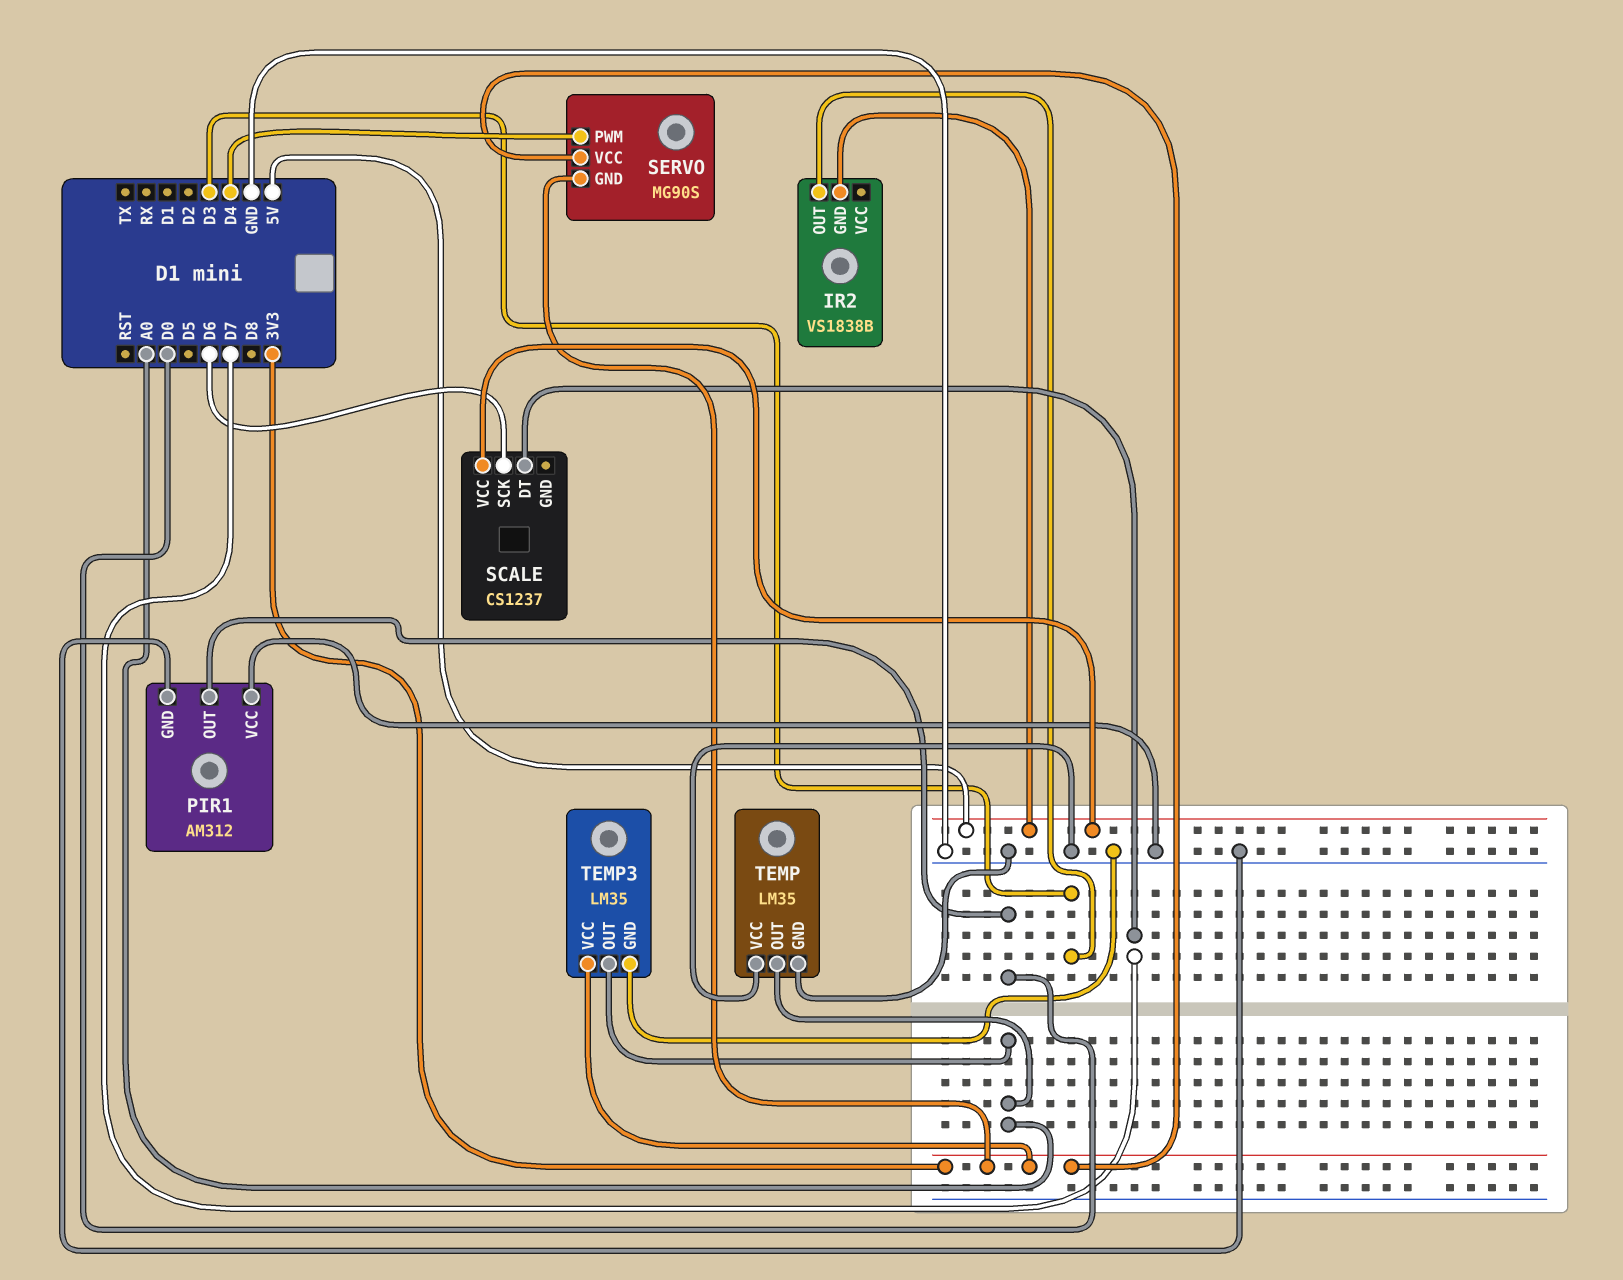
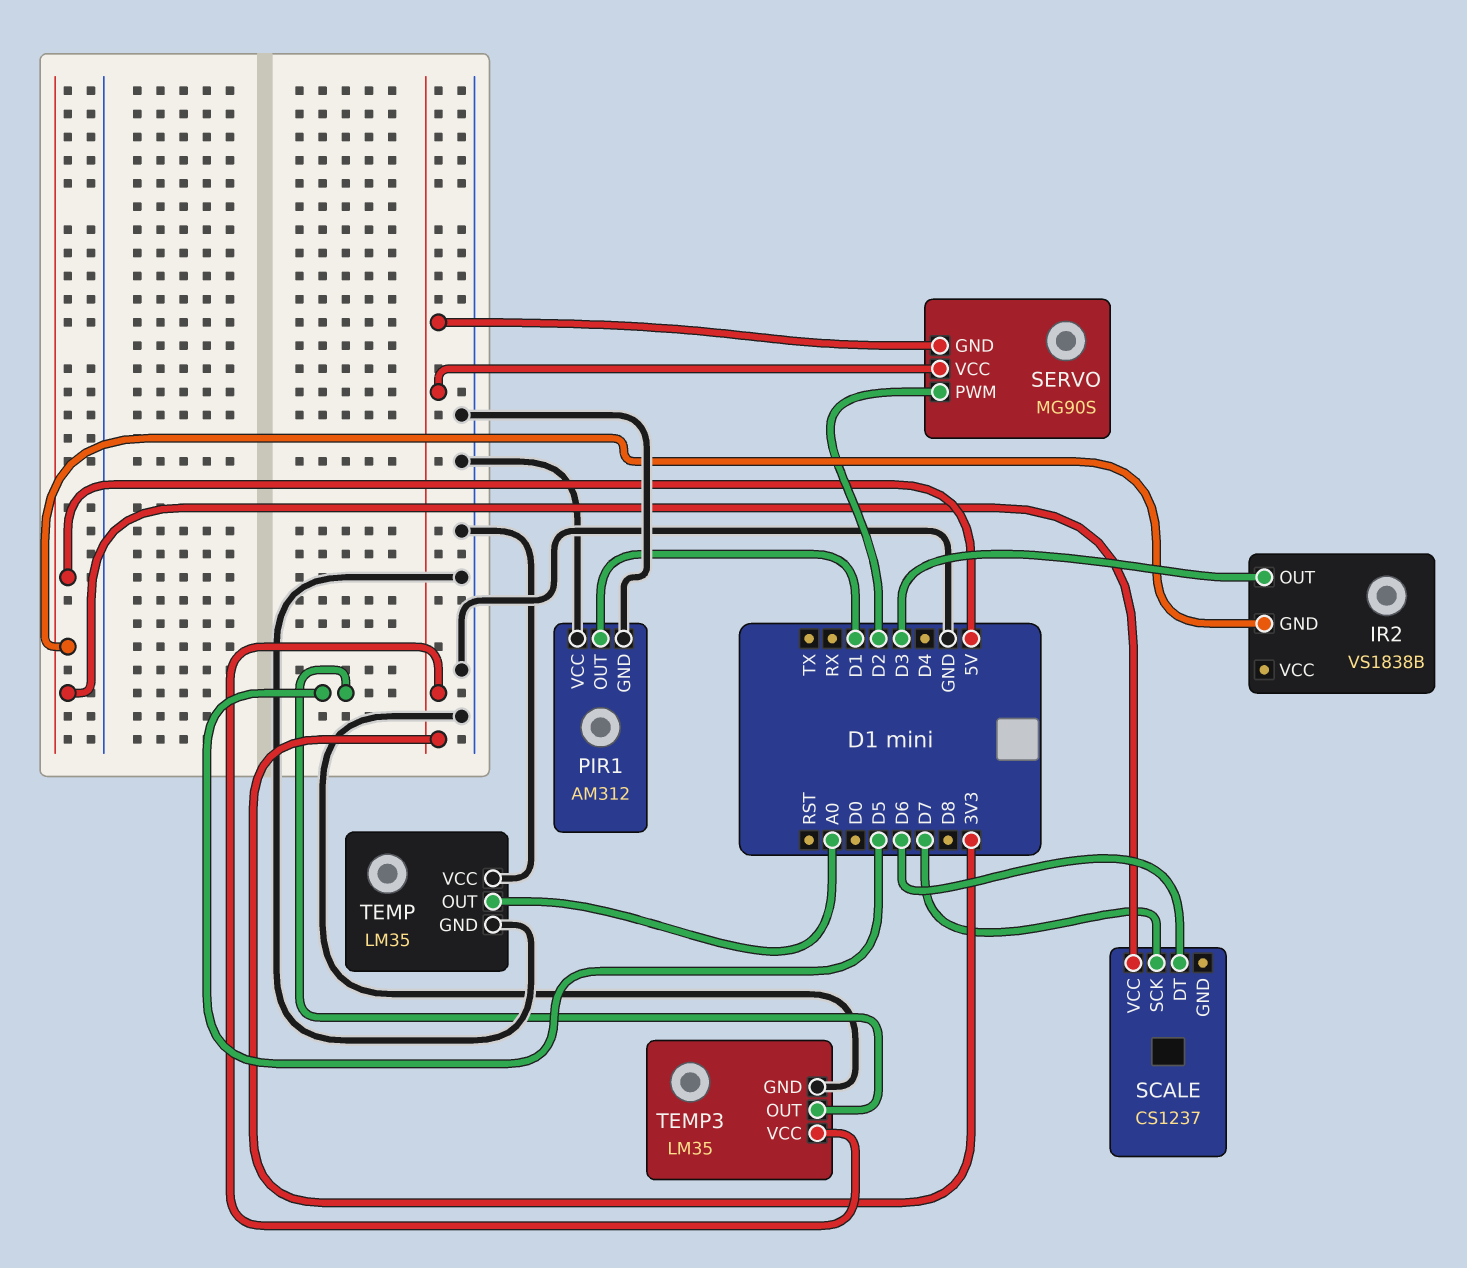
PIR1 pin OUT: D0 -> D1
SCALE pin DT: D7 -> D6
SCALE pin SCK: D6 -> D7
SERVO pin PWM: D4 -> D2
TEMP3 pin OUT: A0 -> D5

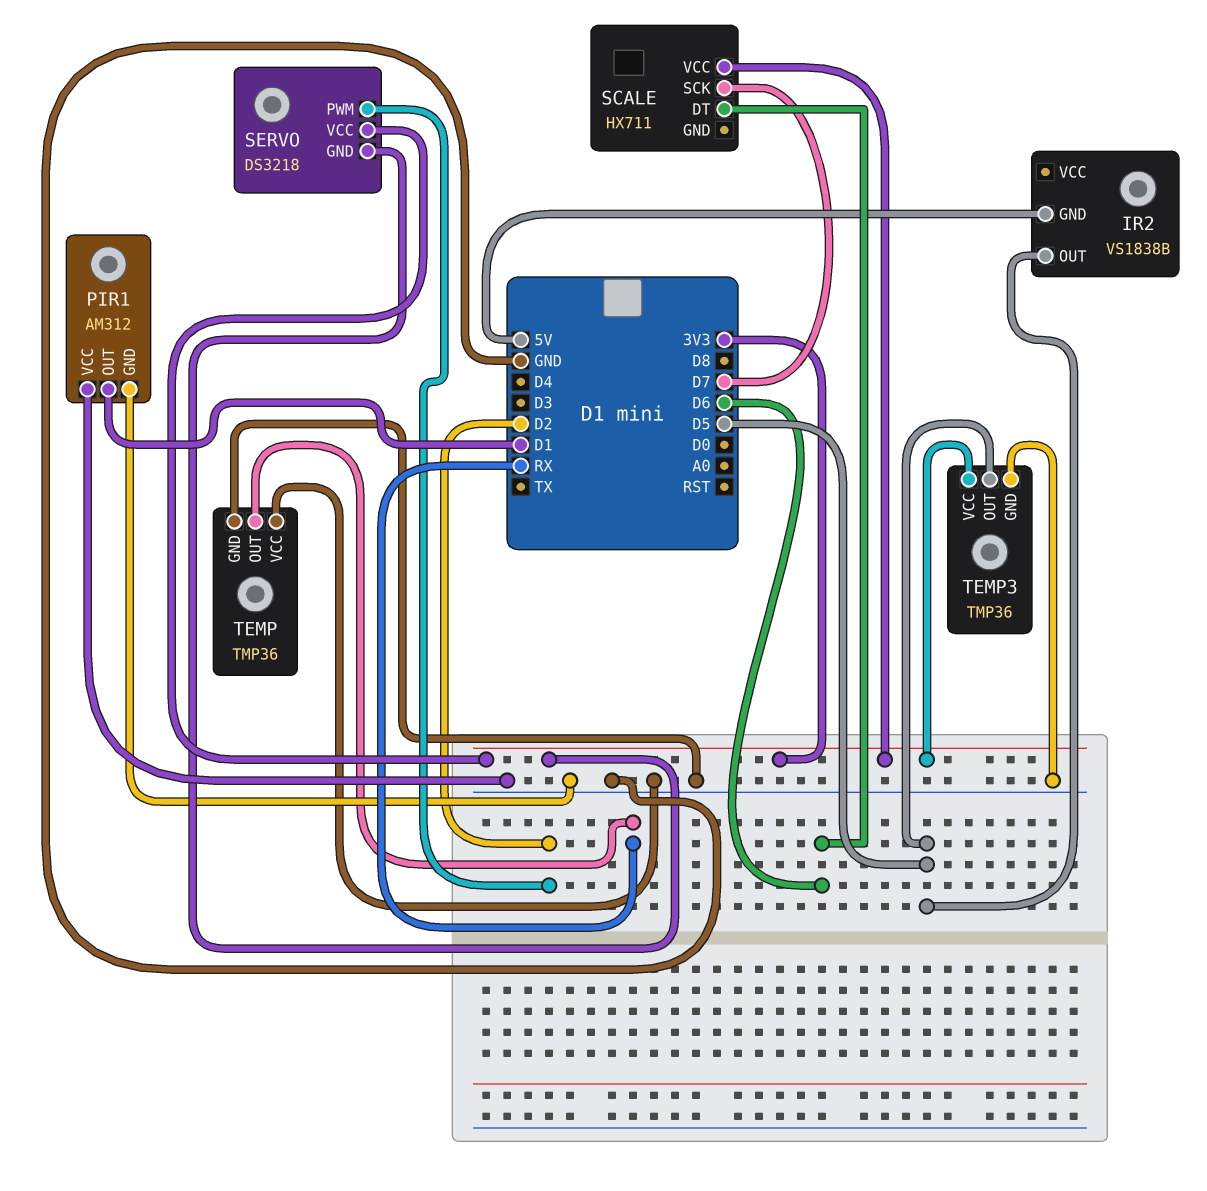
IR2 pin OUT: D3 -> D5
SCALE: CS1237 -> HX711
SCALE pin VCC: 5V -> 3V3
SERVO: MG90S -> DS3218
TEMP: LM35 -> TMP36
TEMP pin OUT: A0 -> RX
TEMP3: LM35 -> TMP36

